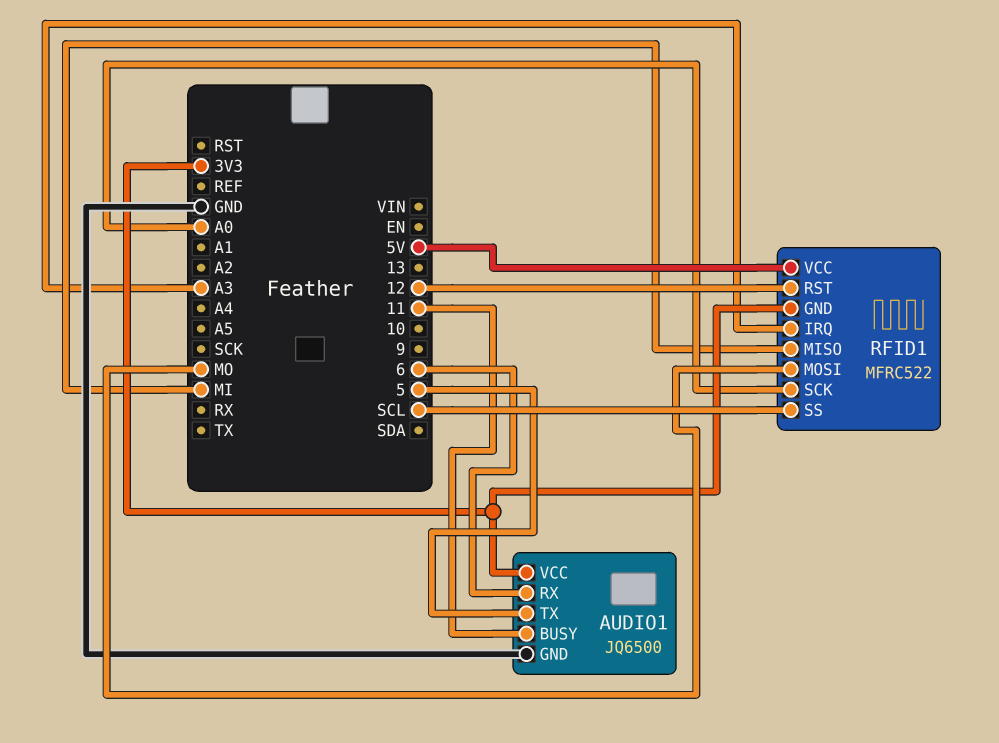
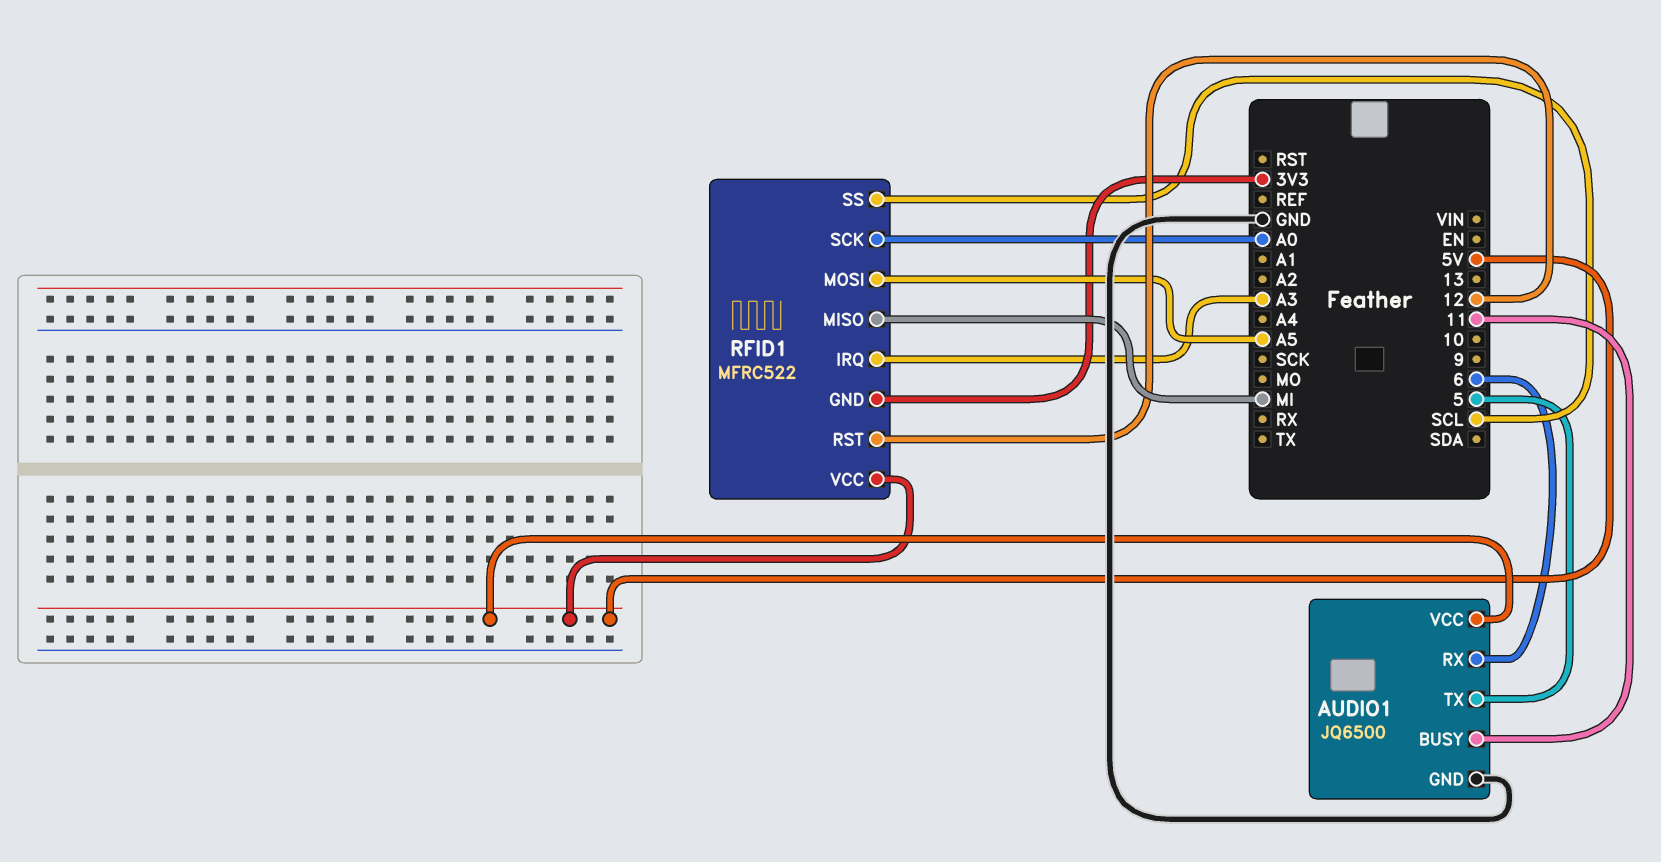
AUDIO1 pin VCC: 3V3 -> 5V
RFID1 pin MOSI: MO -> A5

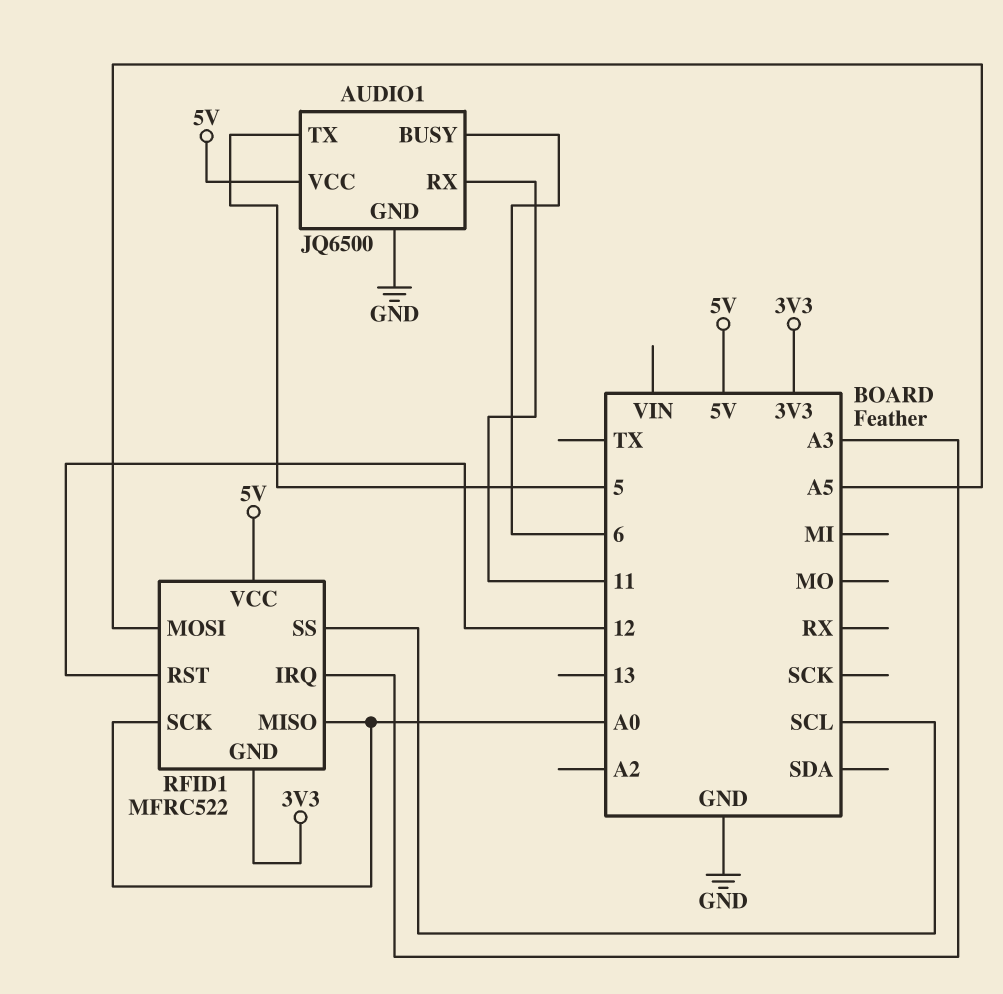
AUDIO1 pin BUSY: 11 -> 6
AUDIO1 pin RX: 6 -> 11
RFID1 pin MISO: MI -> A0

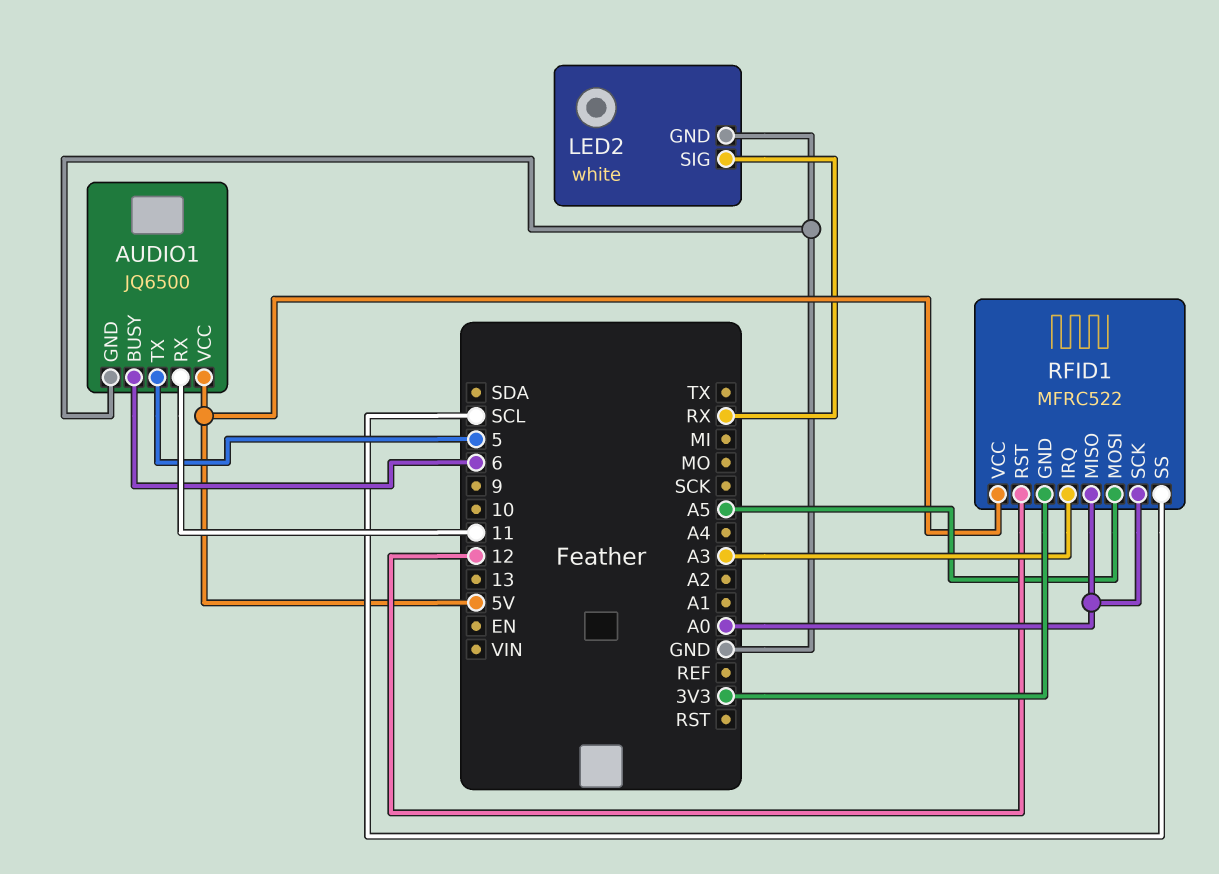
LED2: none -> white
LED2 pin GND: none -> GND
LED2 pin SIG: none -> RX

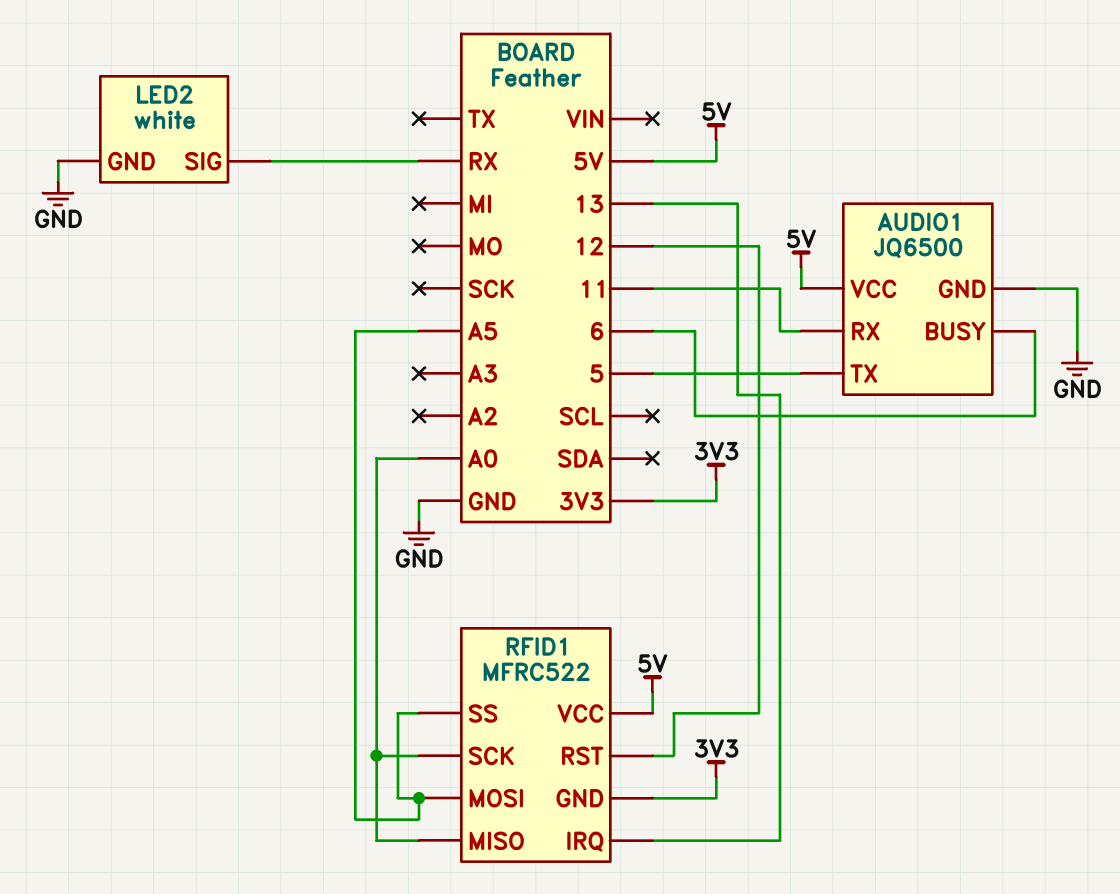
RFID1 pin IRQ: A3 -> 13
RFID1 pin SS: SCL -> A5

